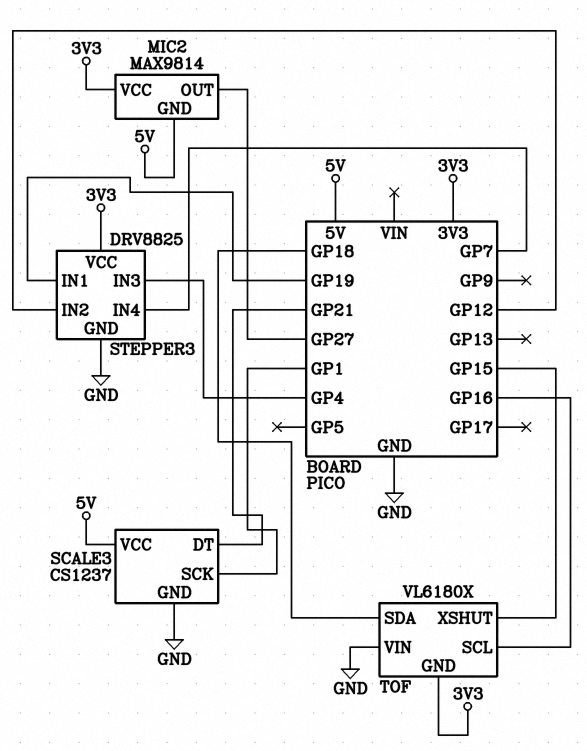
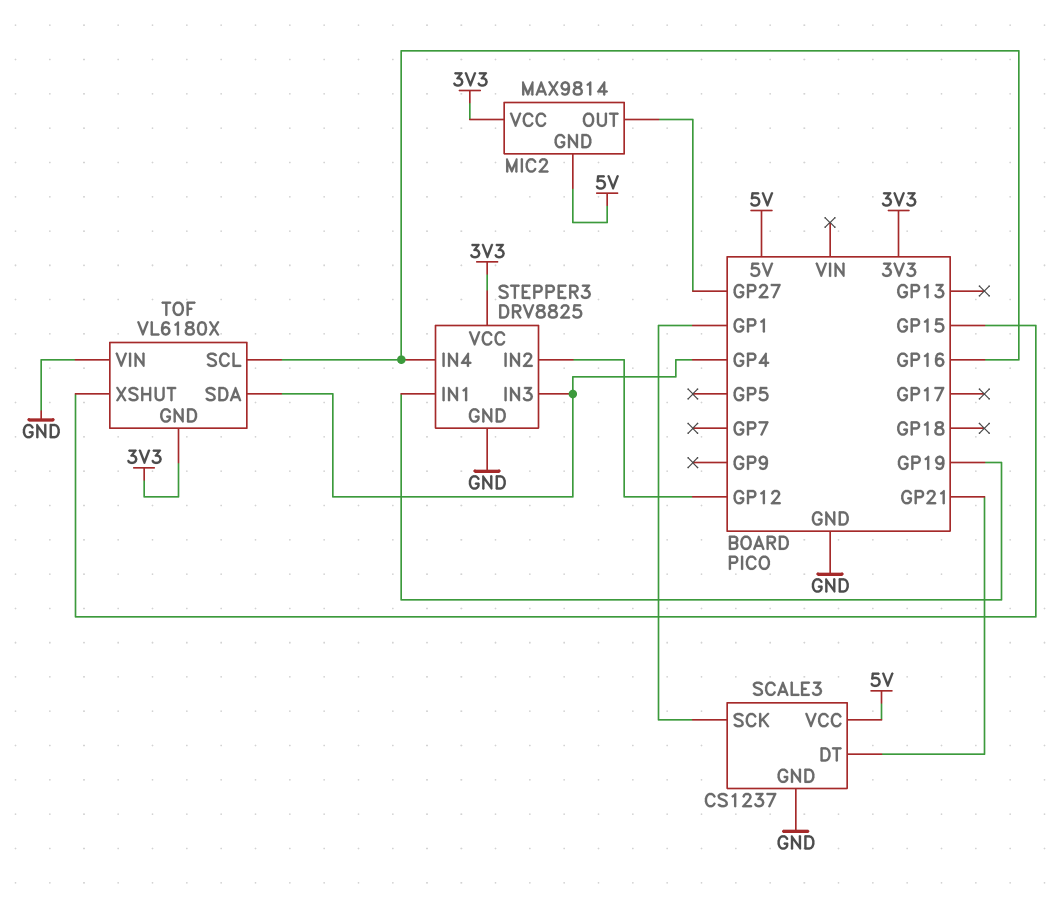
STEPPER3 pin IN4: GP7 -> GP16
TOF pin SDA: GP18 -> GP4

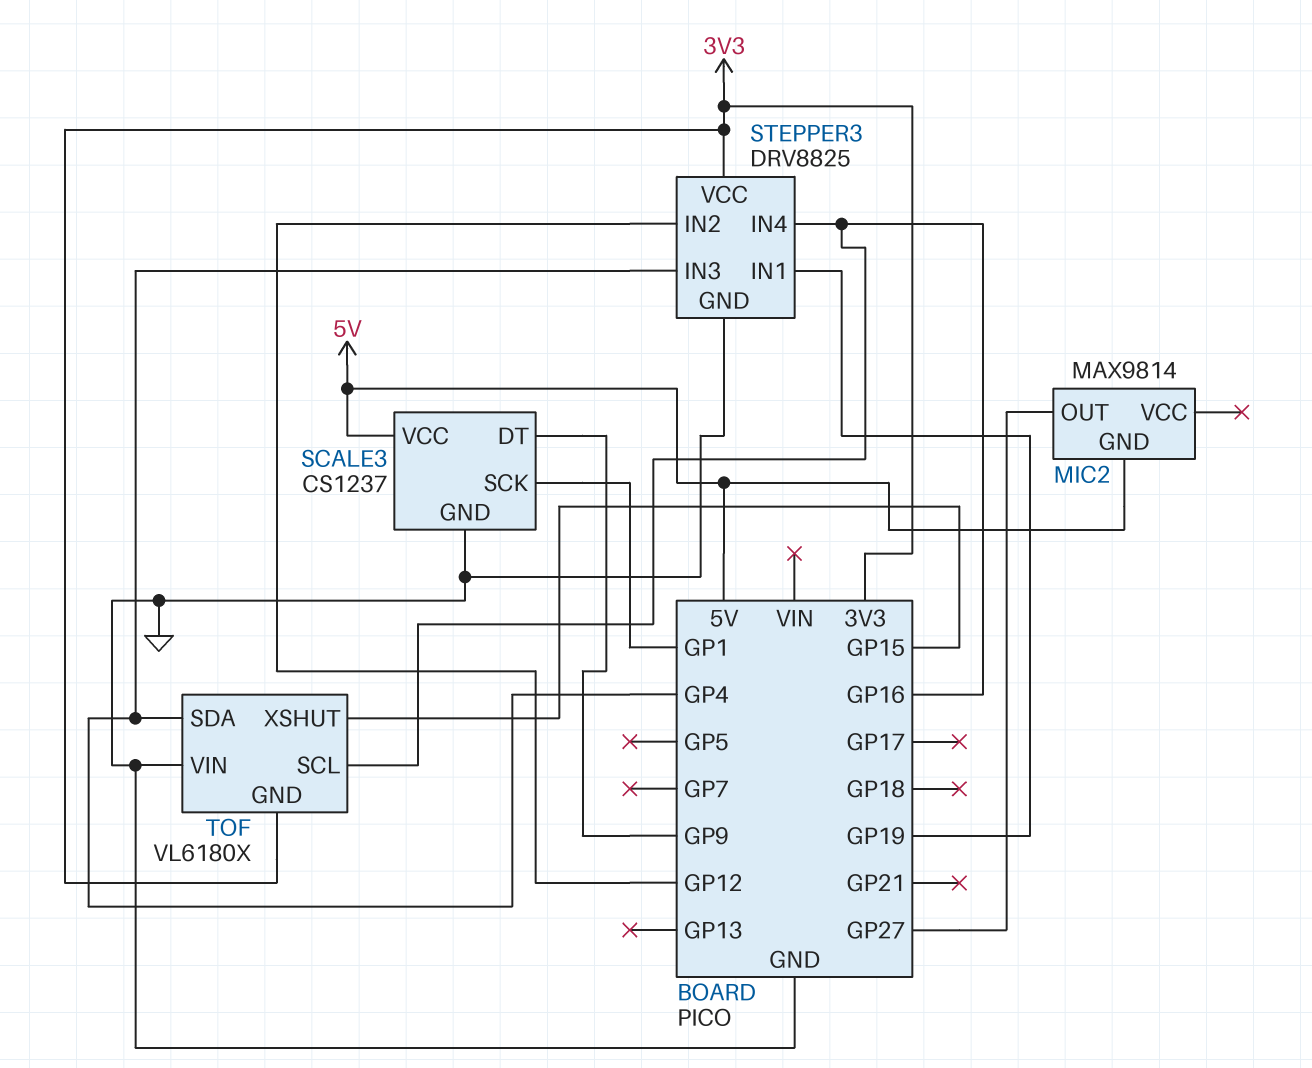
MIC2 pin VCC: 3V3 -> none
SCALE3 pin DT: GP21 -> GP9

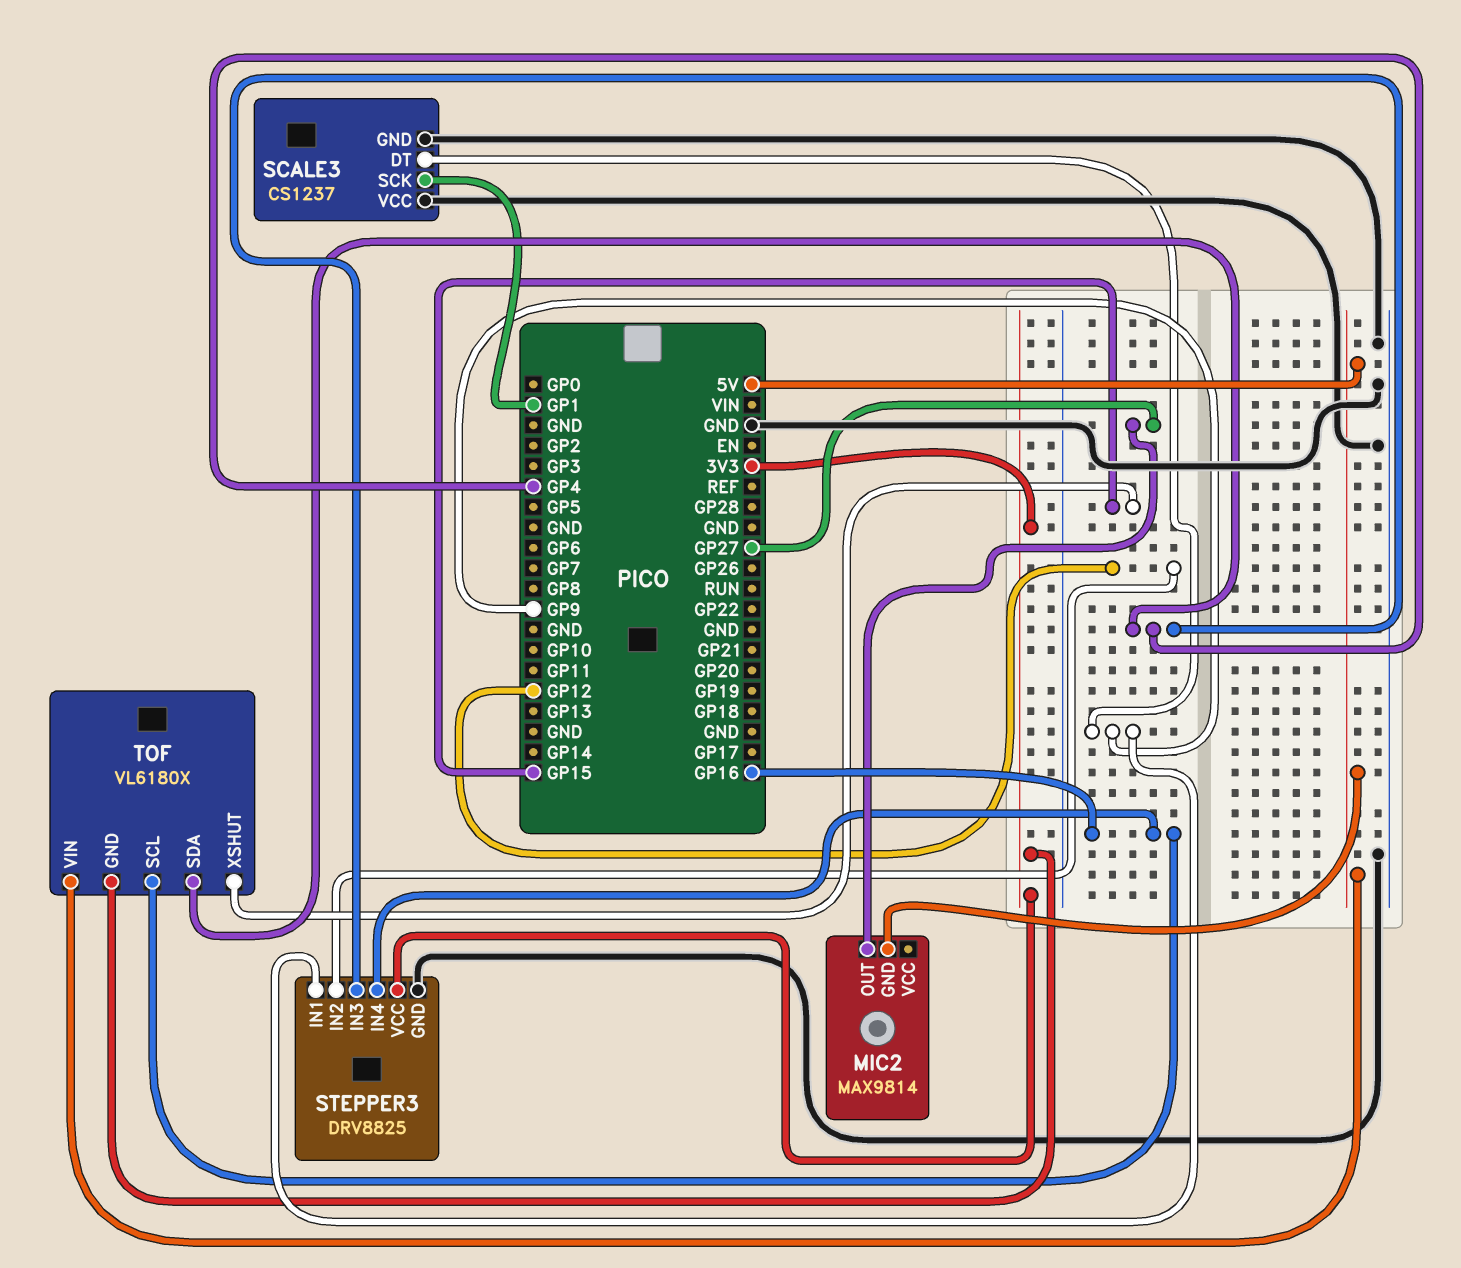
SCALE3 pin VCC: 5V -> GND
STEPPER3 pin IN1: GP19 -> GP9
TOF pin VIN: GND -> 5V

